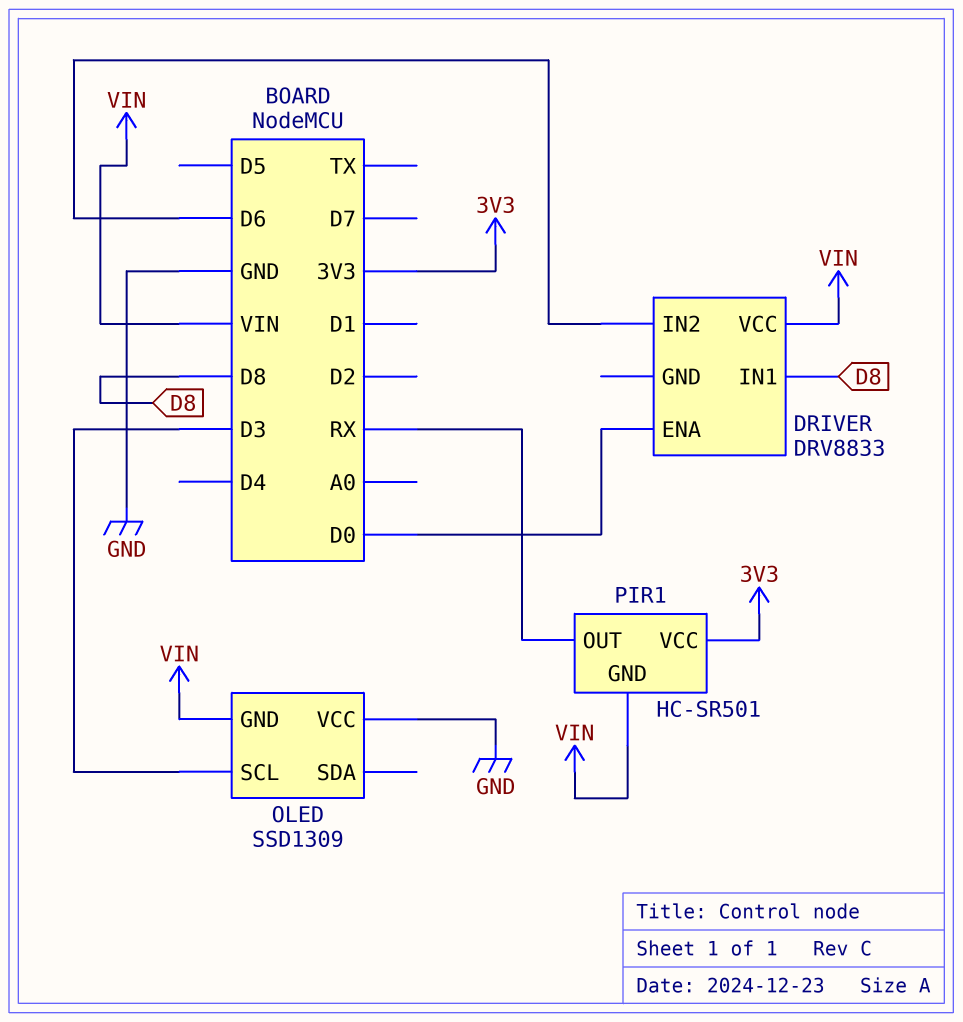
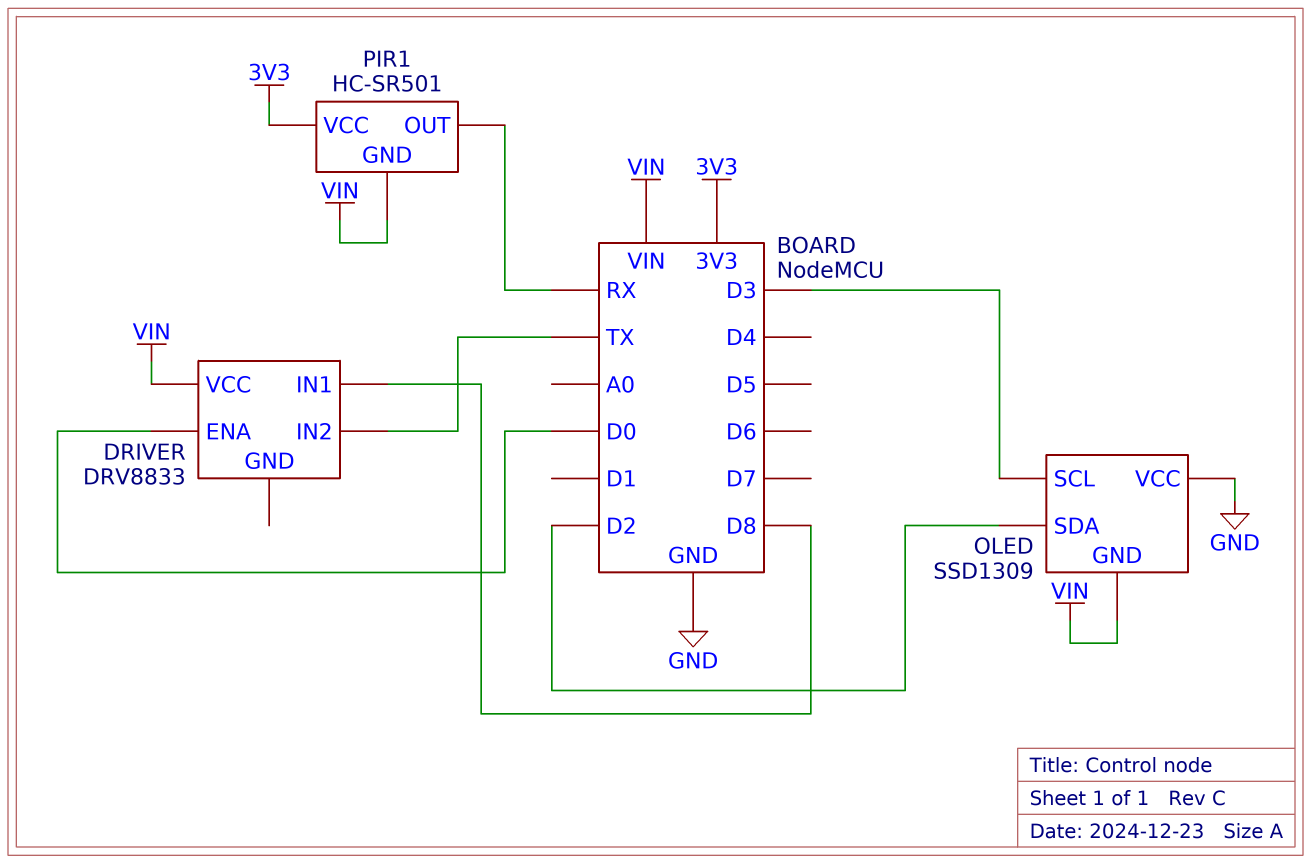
DRIVER pin IN2: D6 -> TX
OLED pin SDA: none -> D2

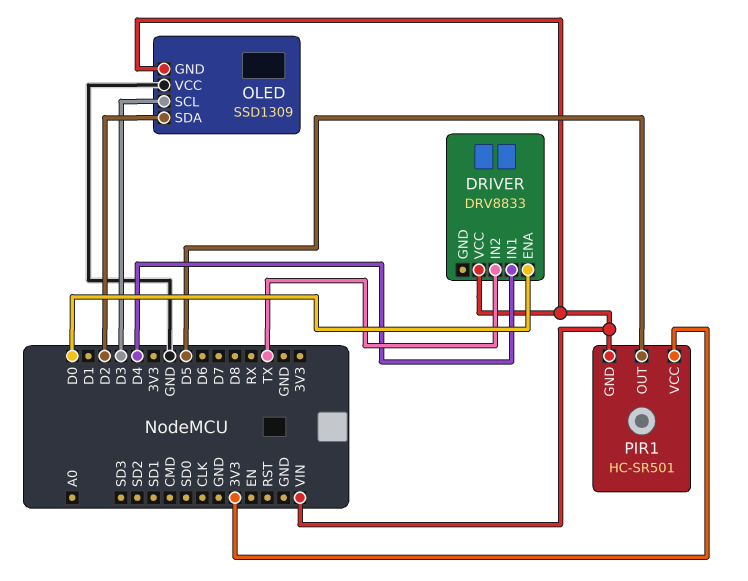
DRIVER pin IN1: D8 -> D4
PIR1 pin OUT: RX -> D5

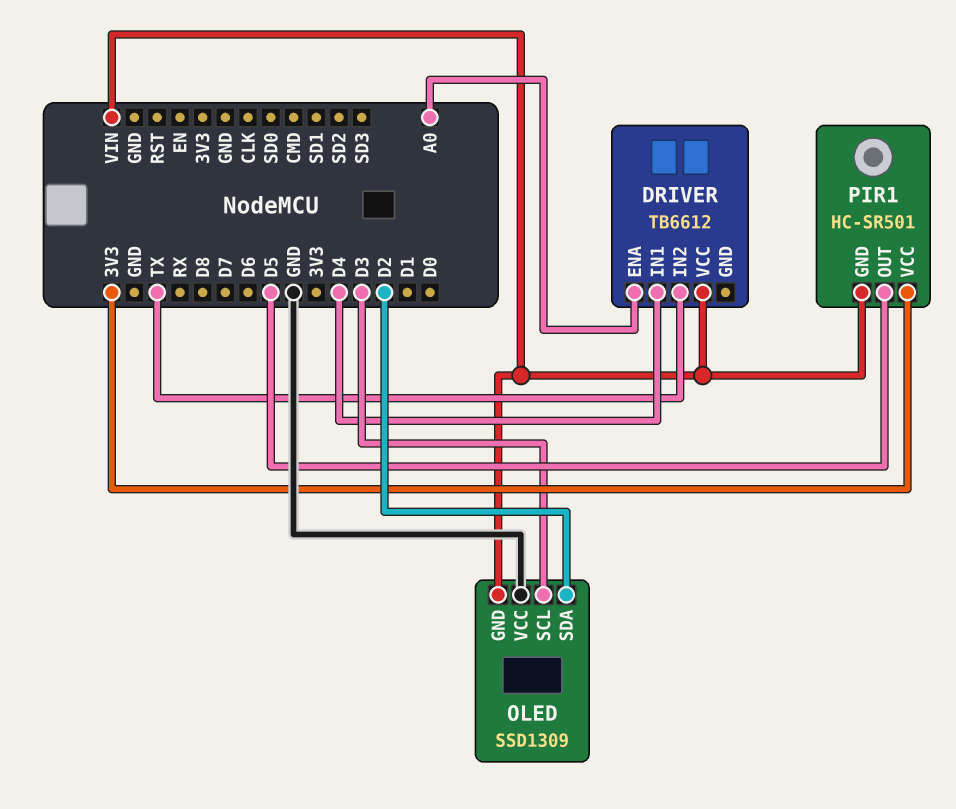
DRIVER: DRV8833 -> TB6612
DRIVER pin ENA: D0 -> A0

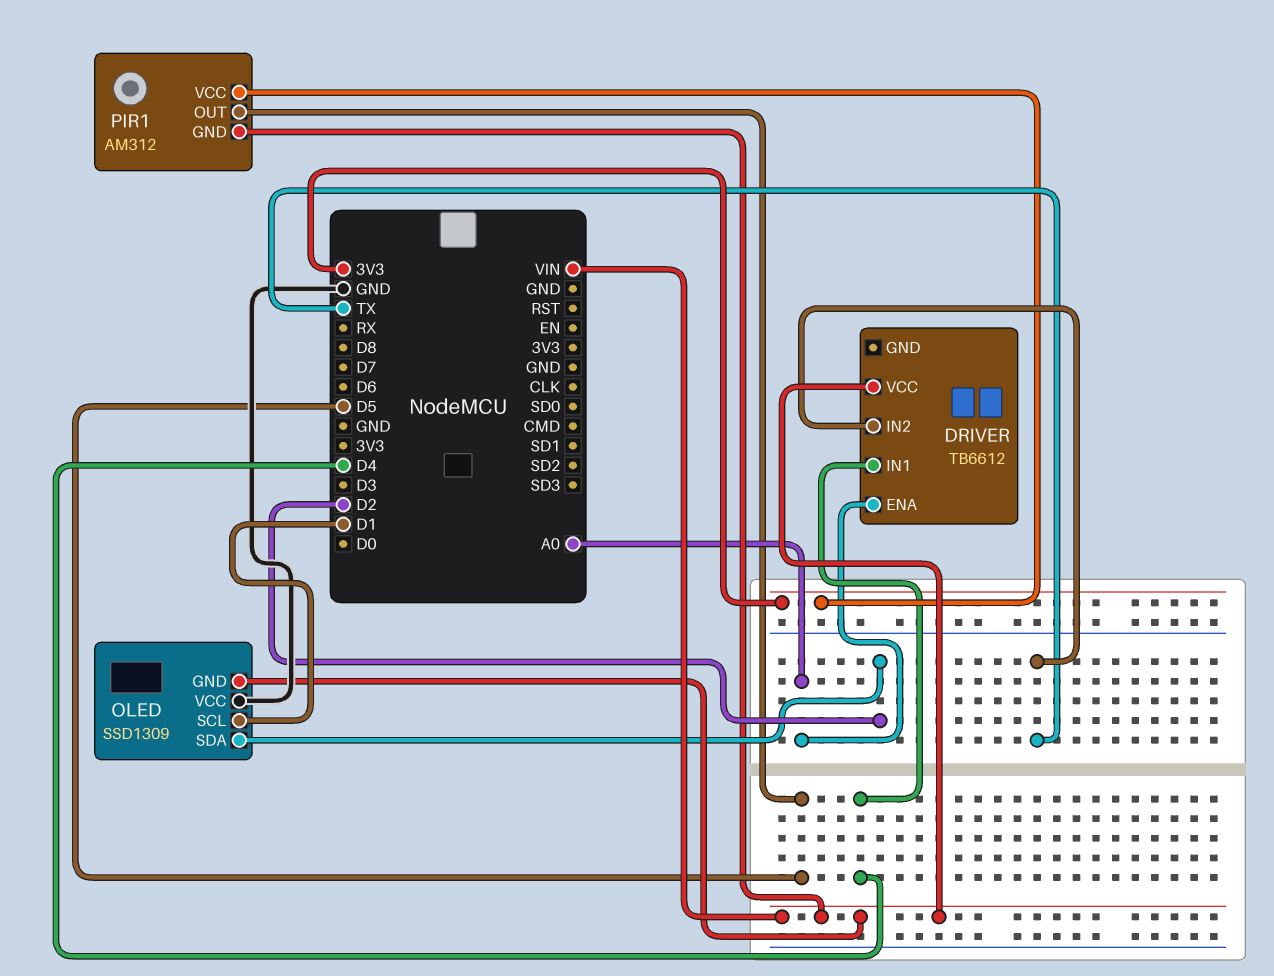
OLED pin SCL: D3 -> D1
PIR1: HC-SR501 -> AM312

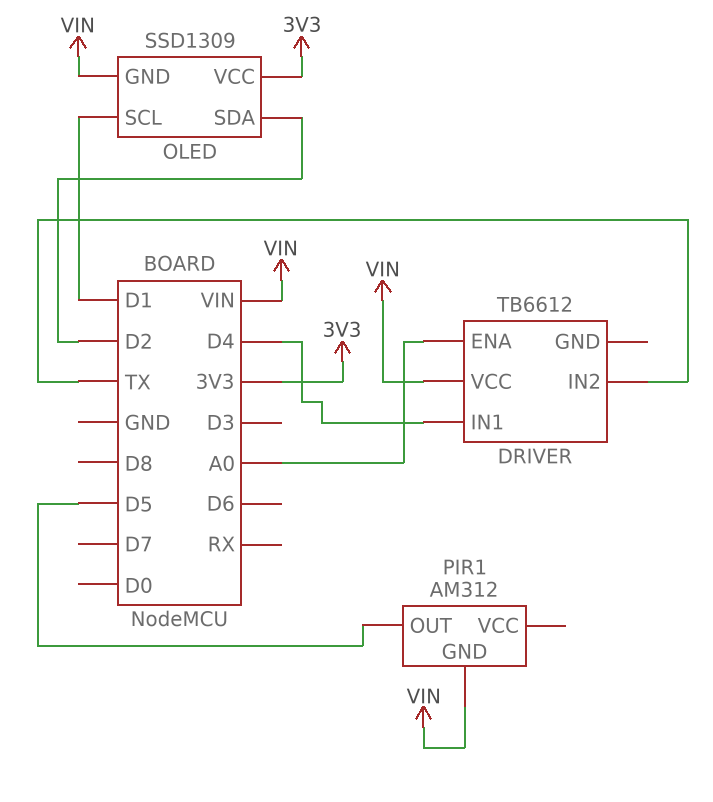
OLED pin VCC: GND -> 3V3
PIR1 pin VCC: 3V3 -> none

